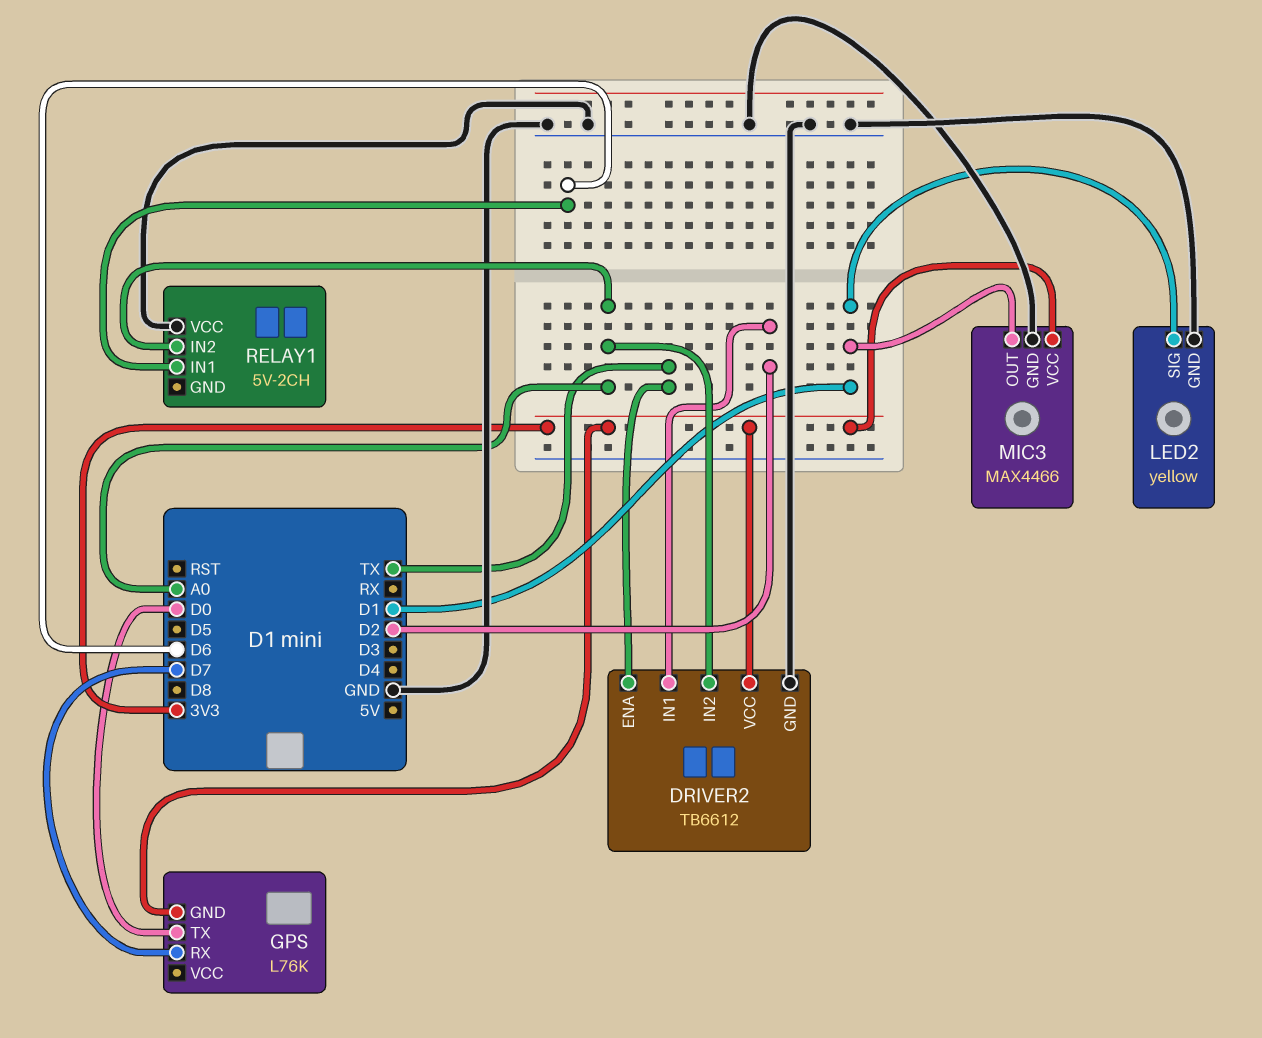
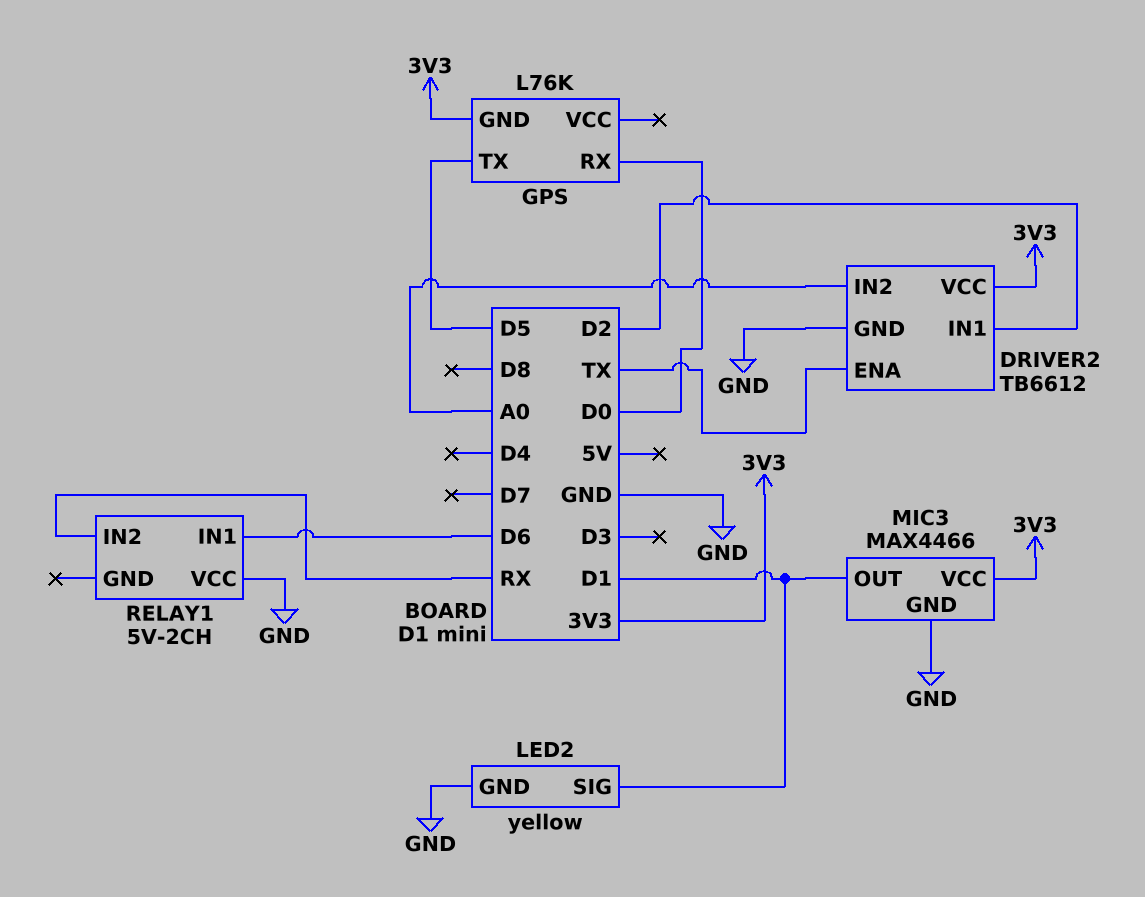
GPS pin RX: D7 -> D0
GPS pin TX: D0 -> D5
RELAY1 pin IN2: A0 -> RX

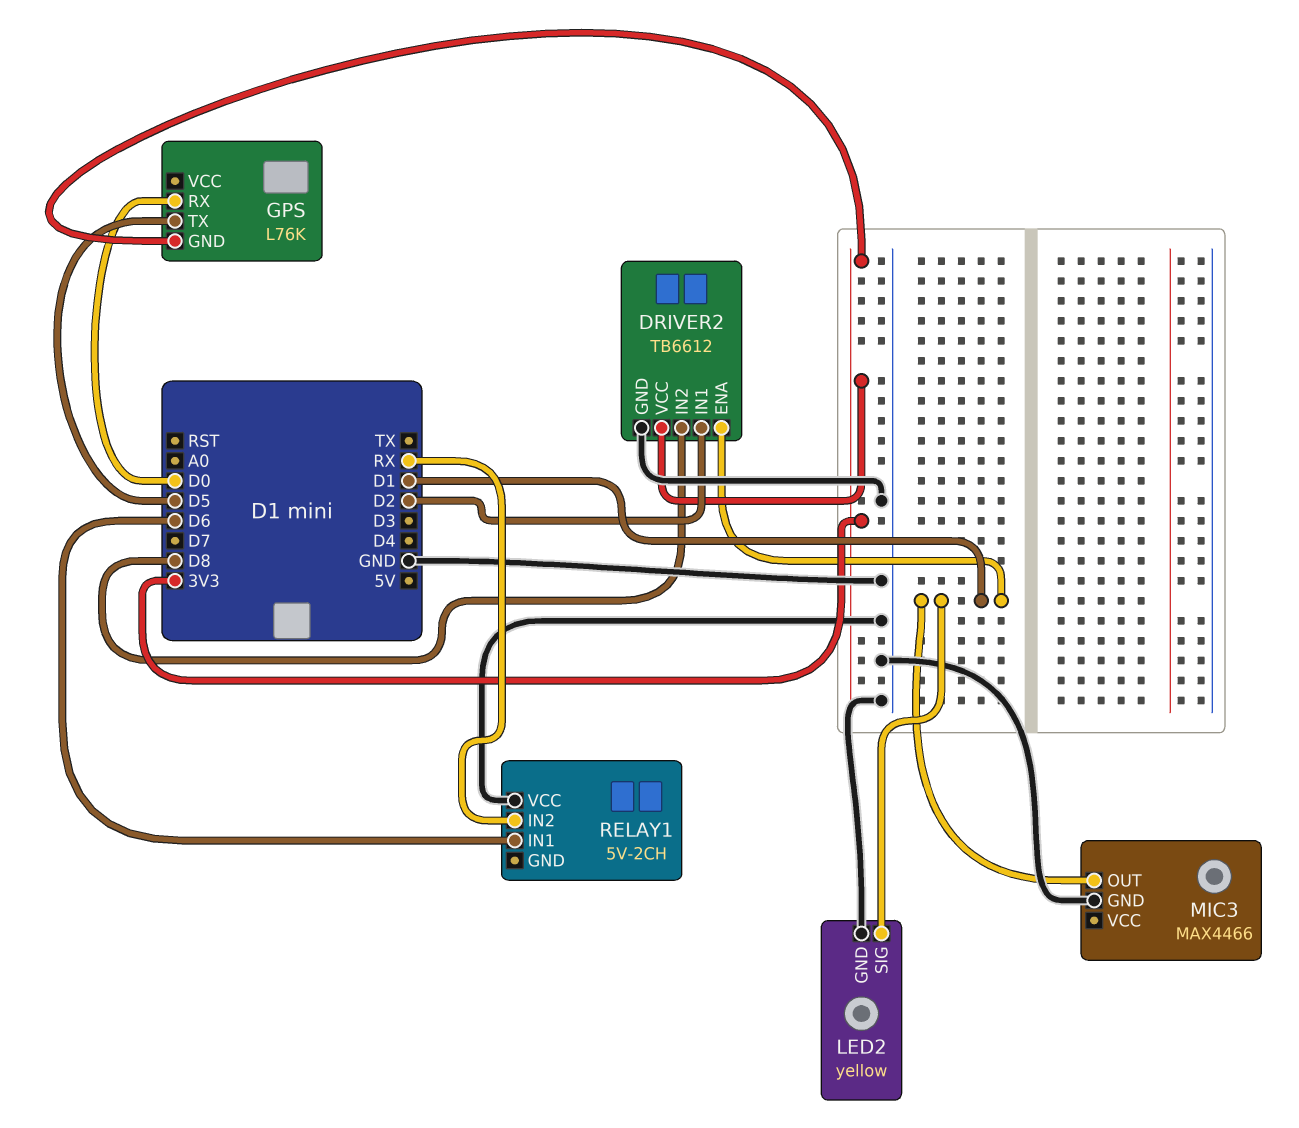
DRIVER2 pin ENA: TX -> D1
DRIVER2 pin IN2: A0 -> D8
MIC3 pin VCC: 3V3 -> none

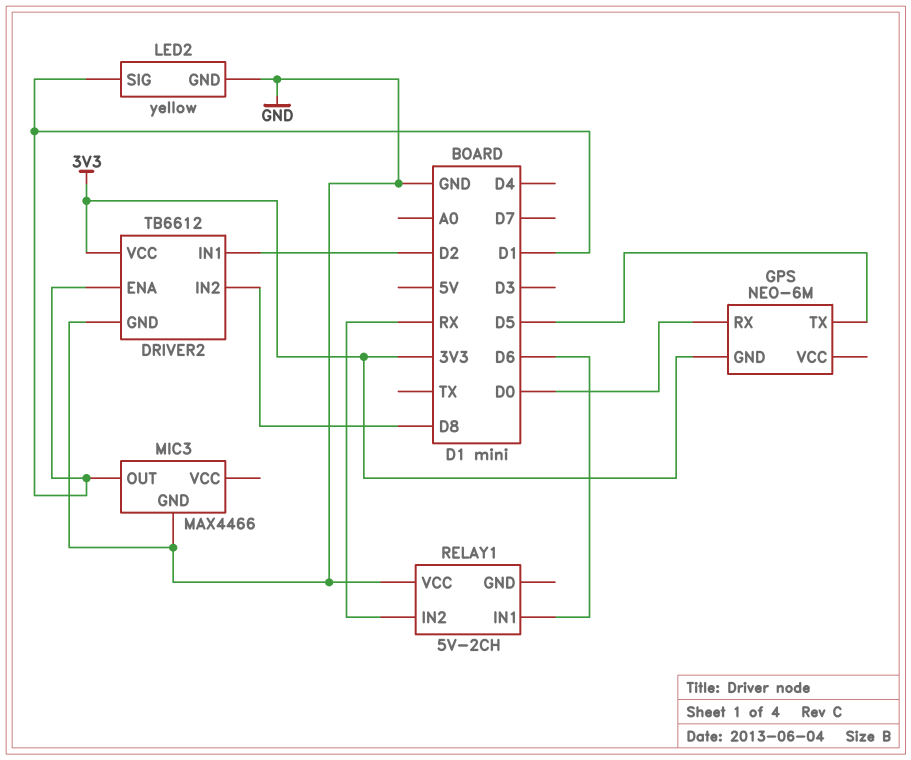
GPS: L76K -> NEO-6M

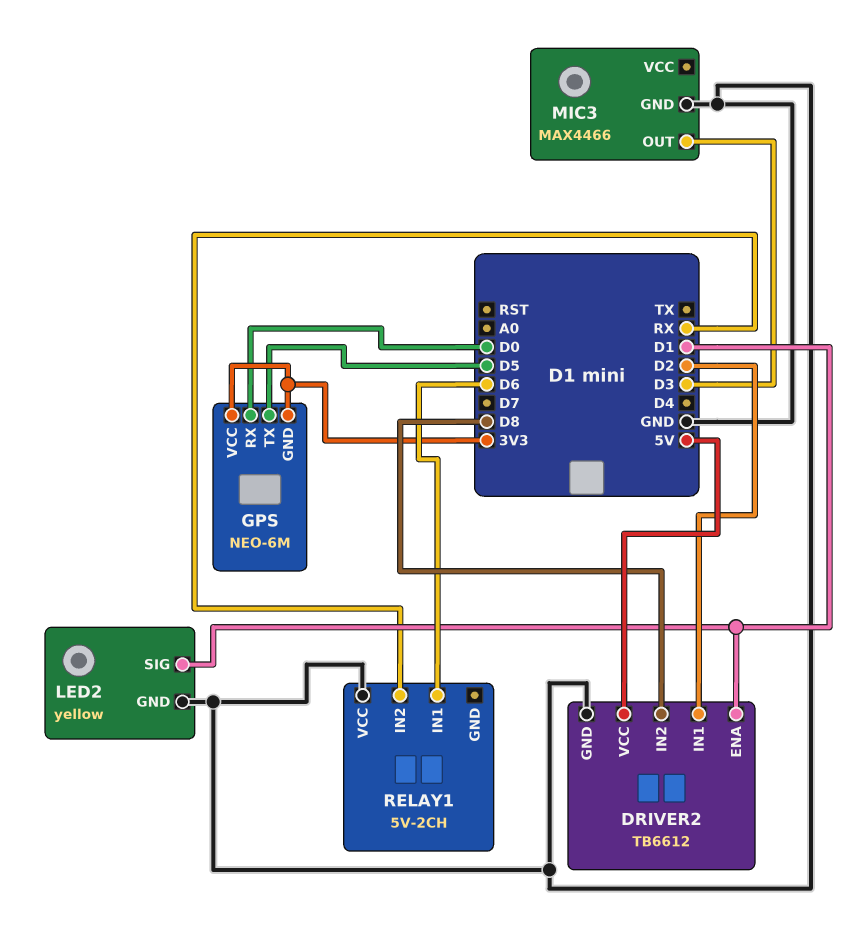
DRIVER2 pin VCC: 3V3 -> 5V
GPS pin VCC: none -> 3V3
MIC3 pin OUT: D1 -> D3

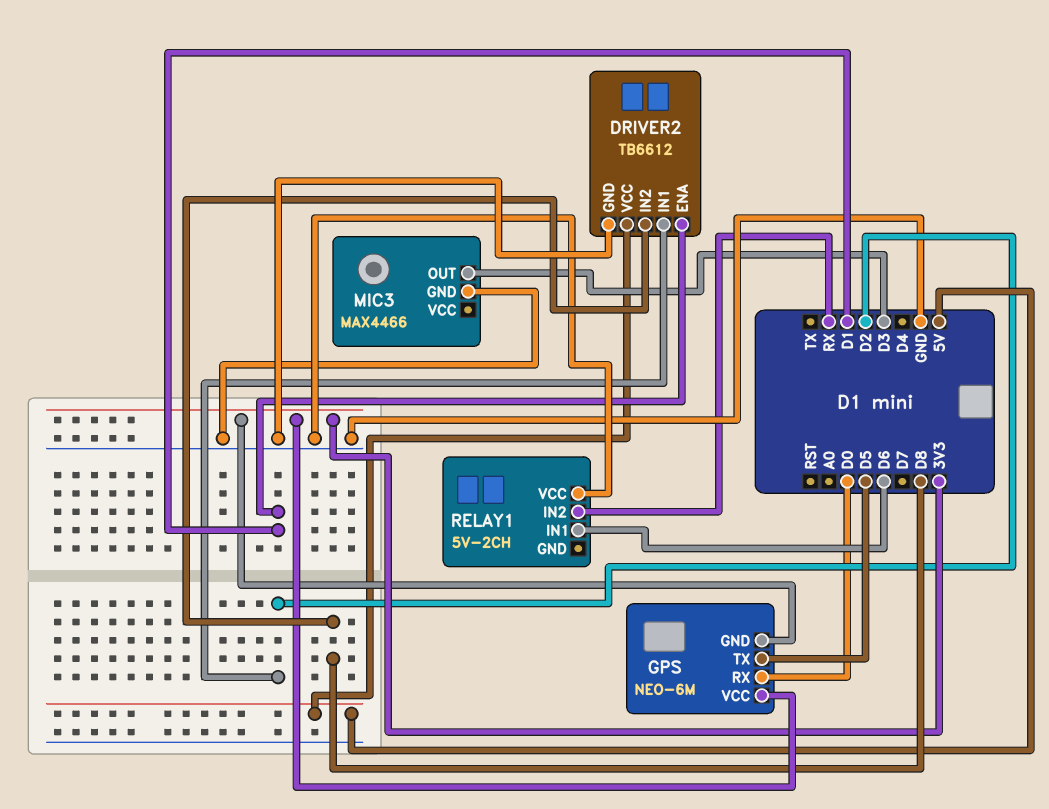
LED2: yellow -> none
LED2 pin GND: GND -> none
LED2 pin SIG: D1 -> none

